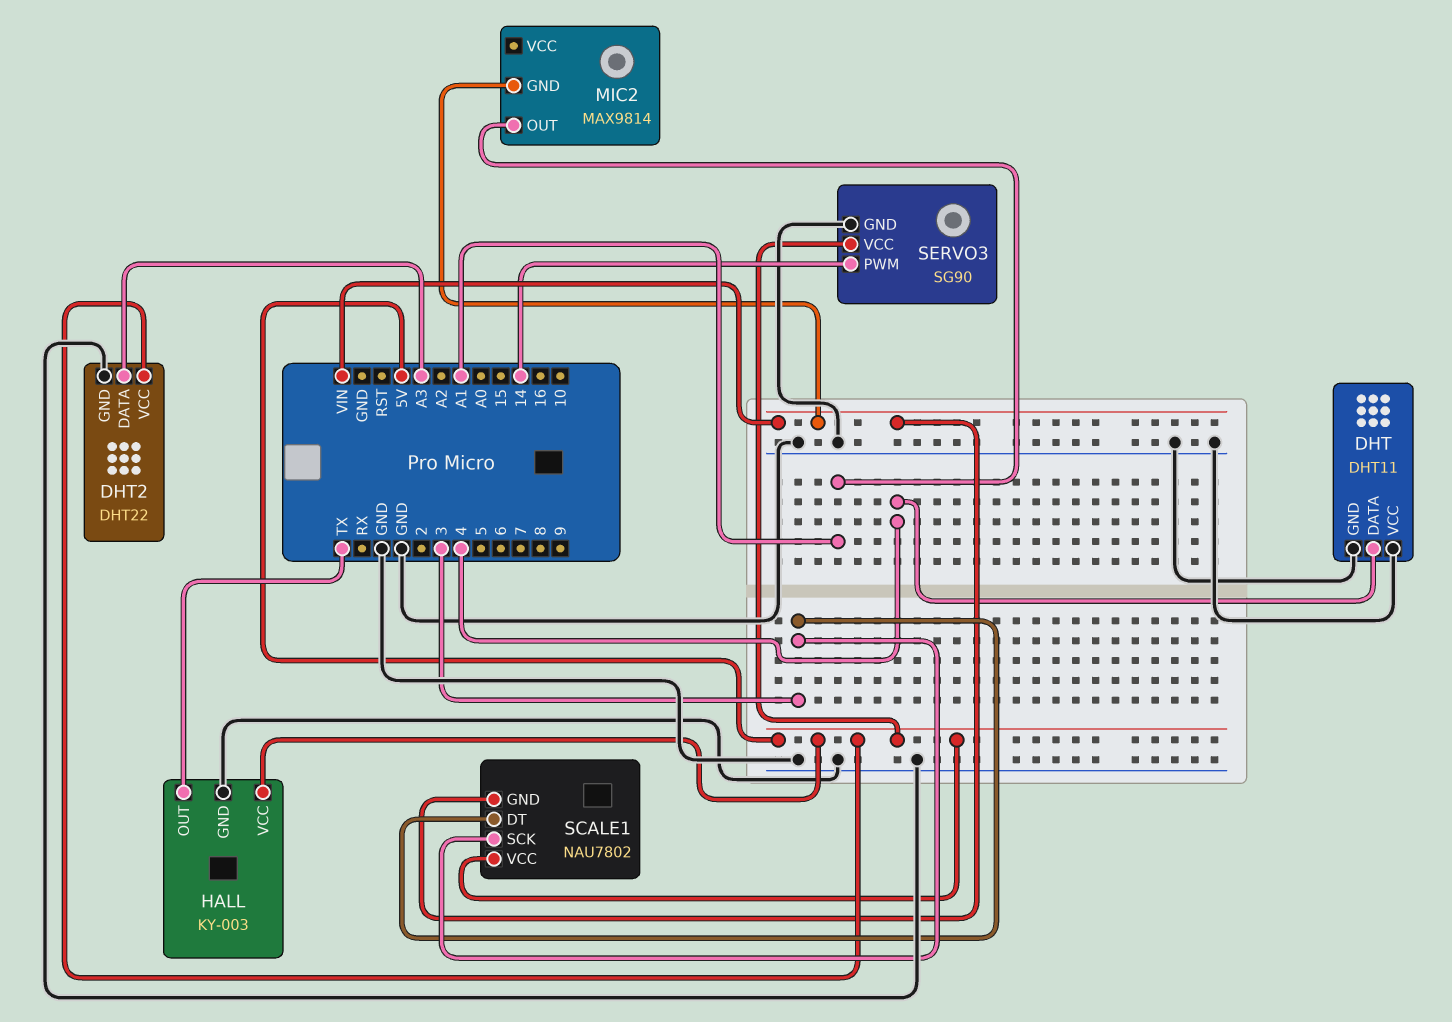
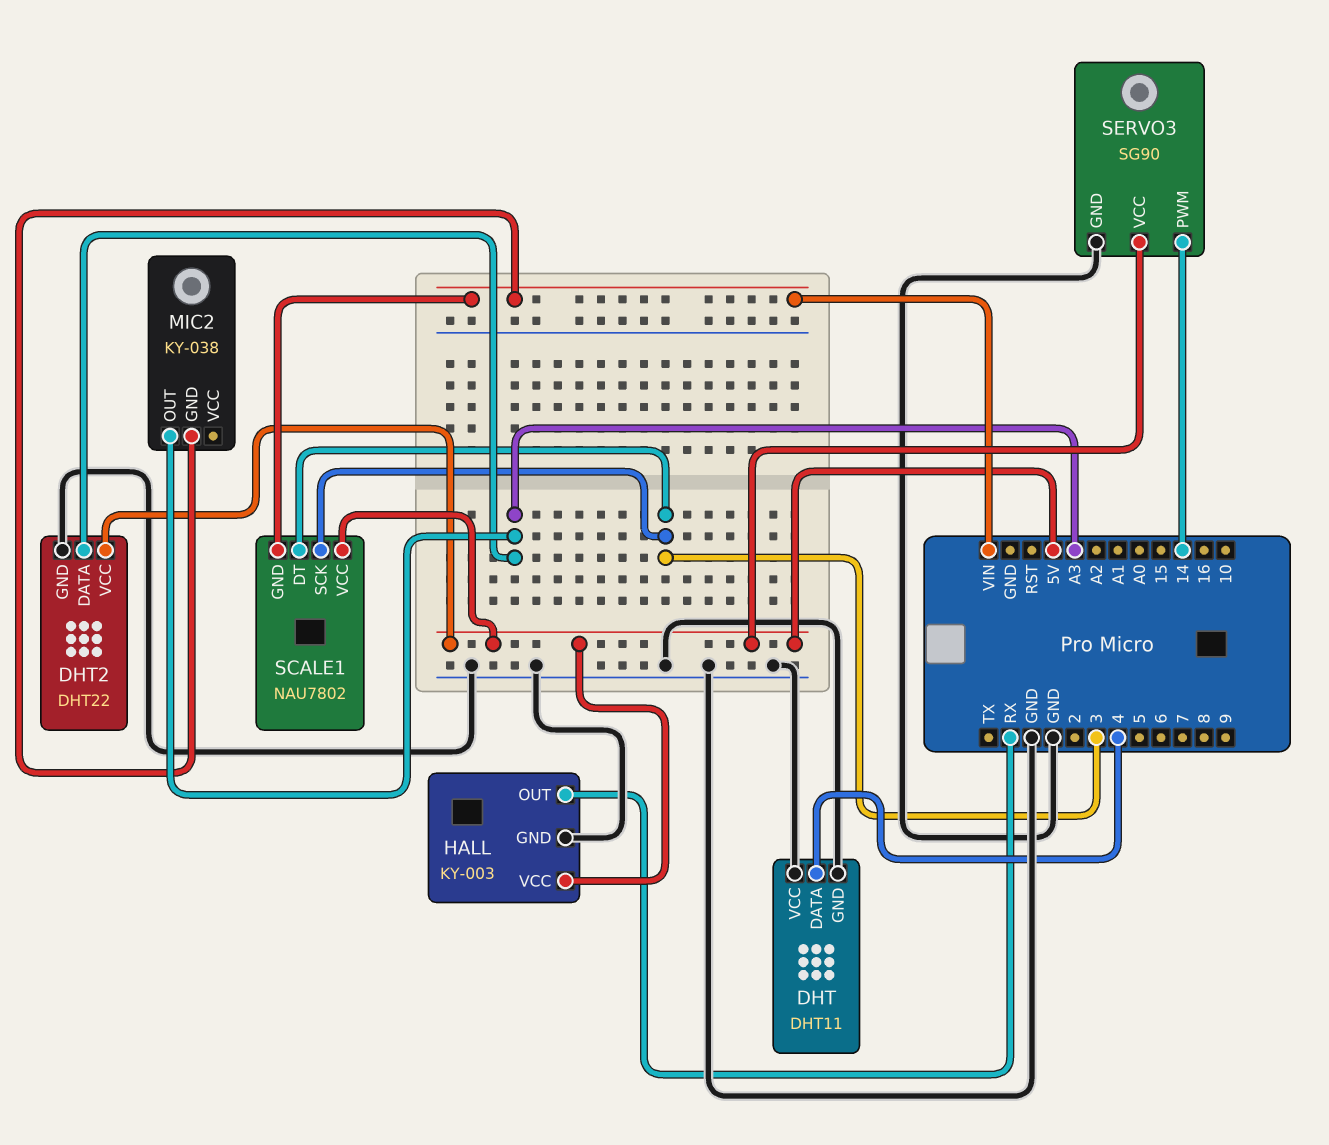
HALL pin OUT: TX -> RX
MIC2: MAX9814 -> KY-038
MIC2 pin OUT: A1 -> A3

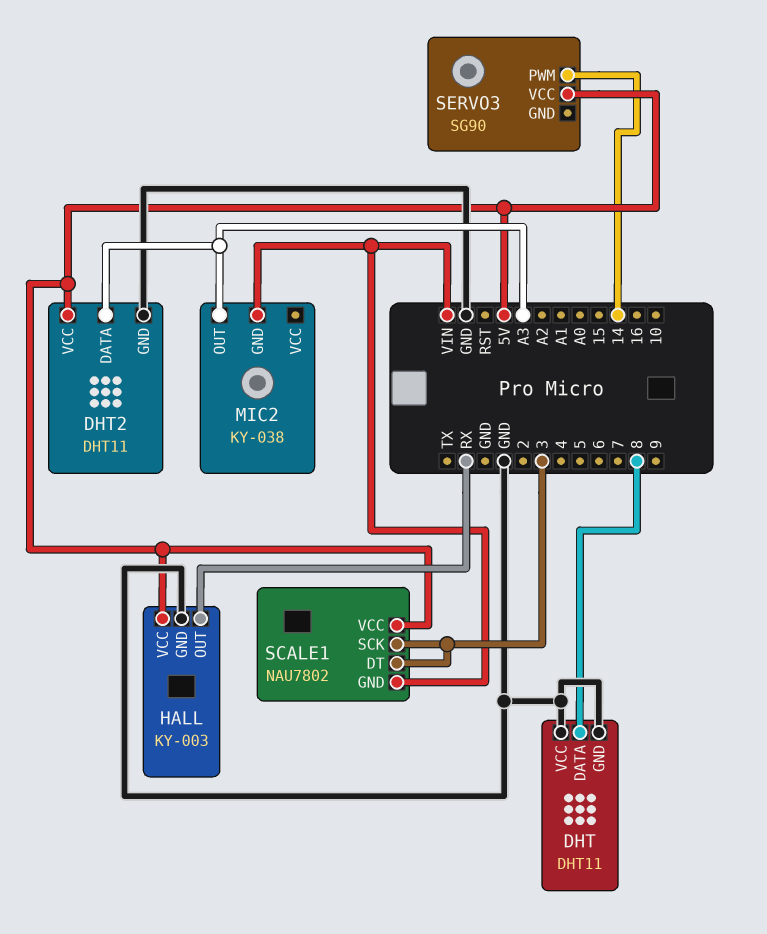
DHT pin DATA: 4 -> 8
DHT2: DHT22 -> DHT11
SERVO3 pin GND: GND -> none

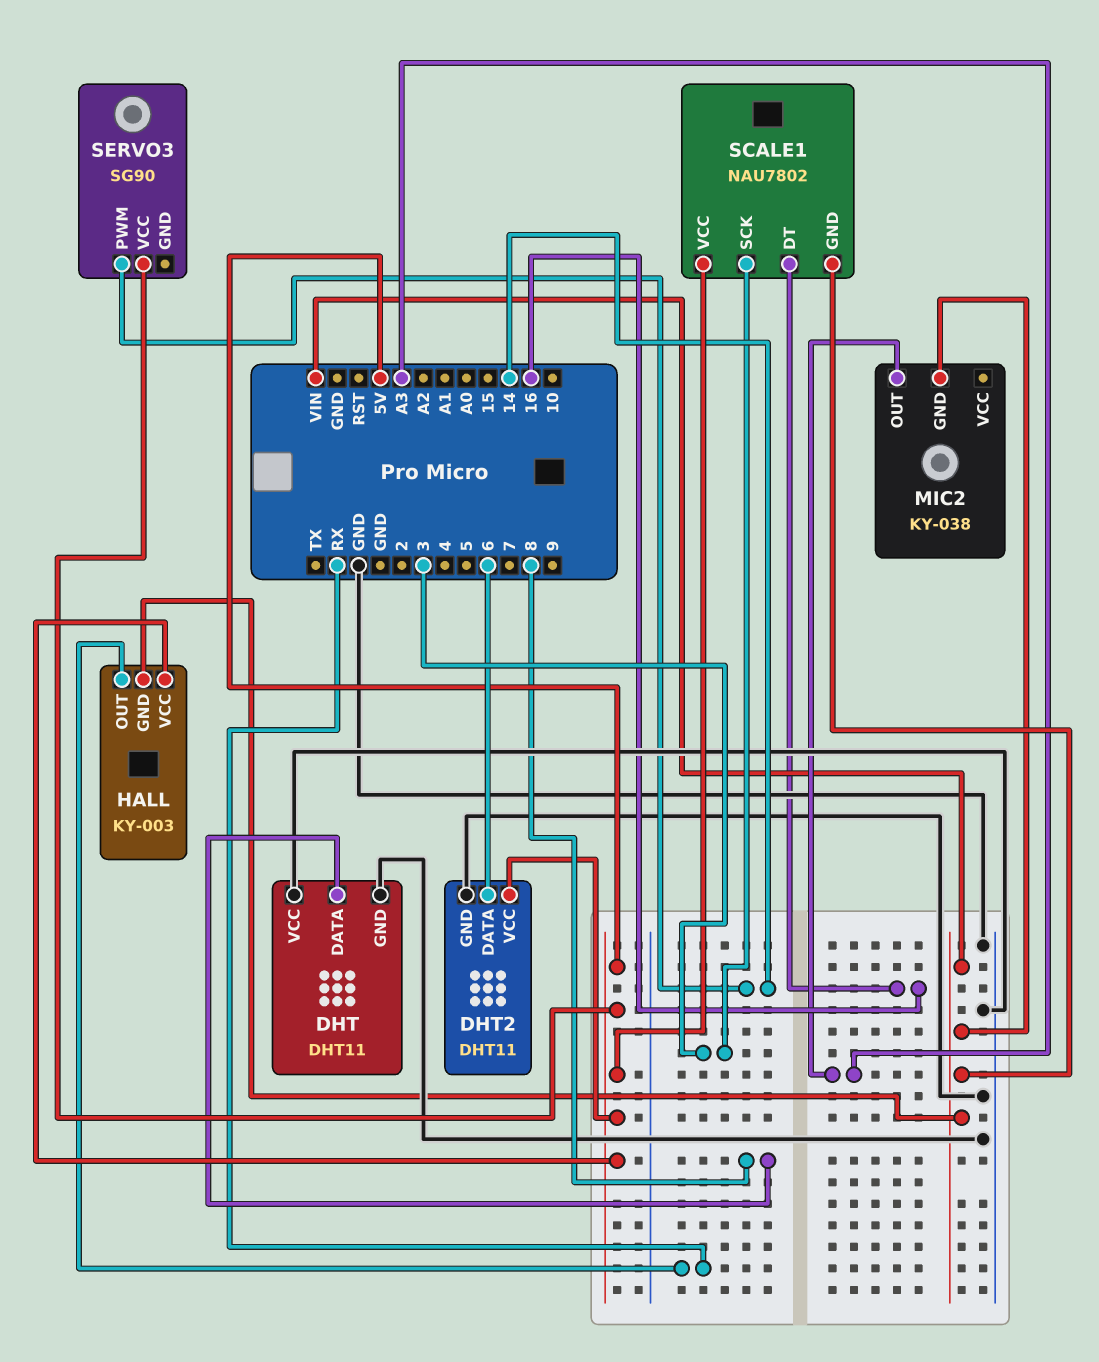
DHT2 pin DATA: A3 -> 6
HALL pin GND: GND -> VIN
SCALE1 pin DT: 3 -> 16

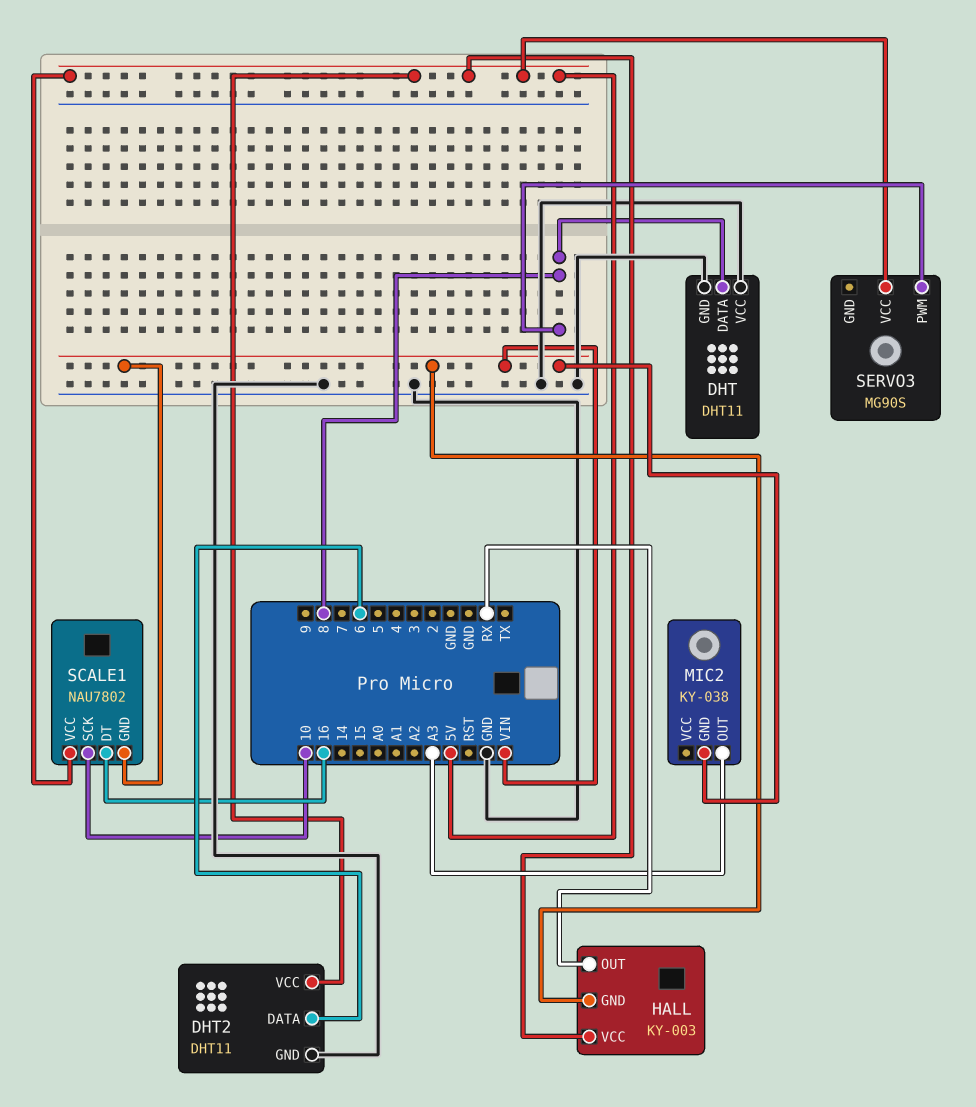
SCALE1 pin SCK: 3 -> 10
SERVO3: SG90 -> MG90S
SERVO3 pin PWM: 14 -> 8

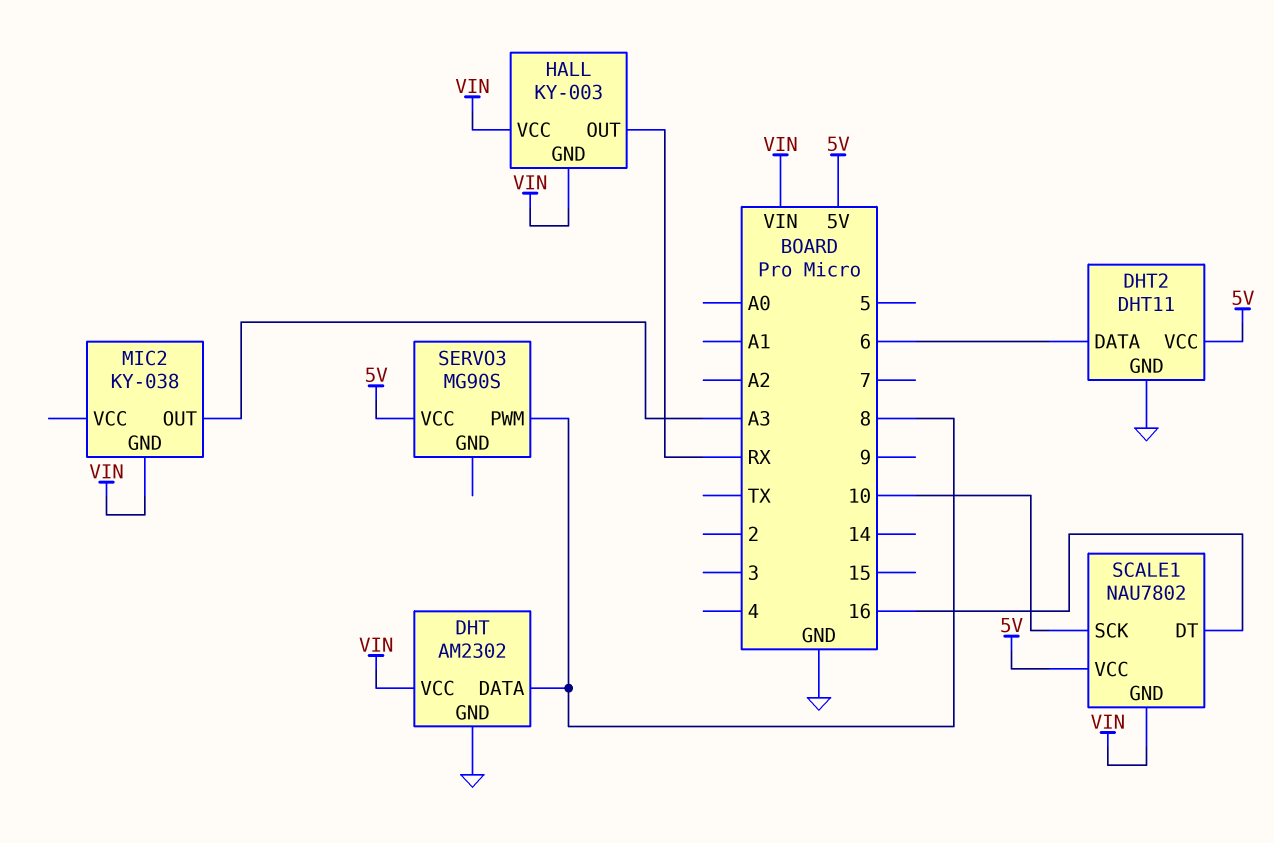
DHT: DHT11 -> AM2302
DHT pin VCC: GND -> VIN
HALL pin VCC: 5V -> VIN

